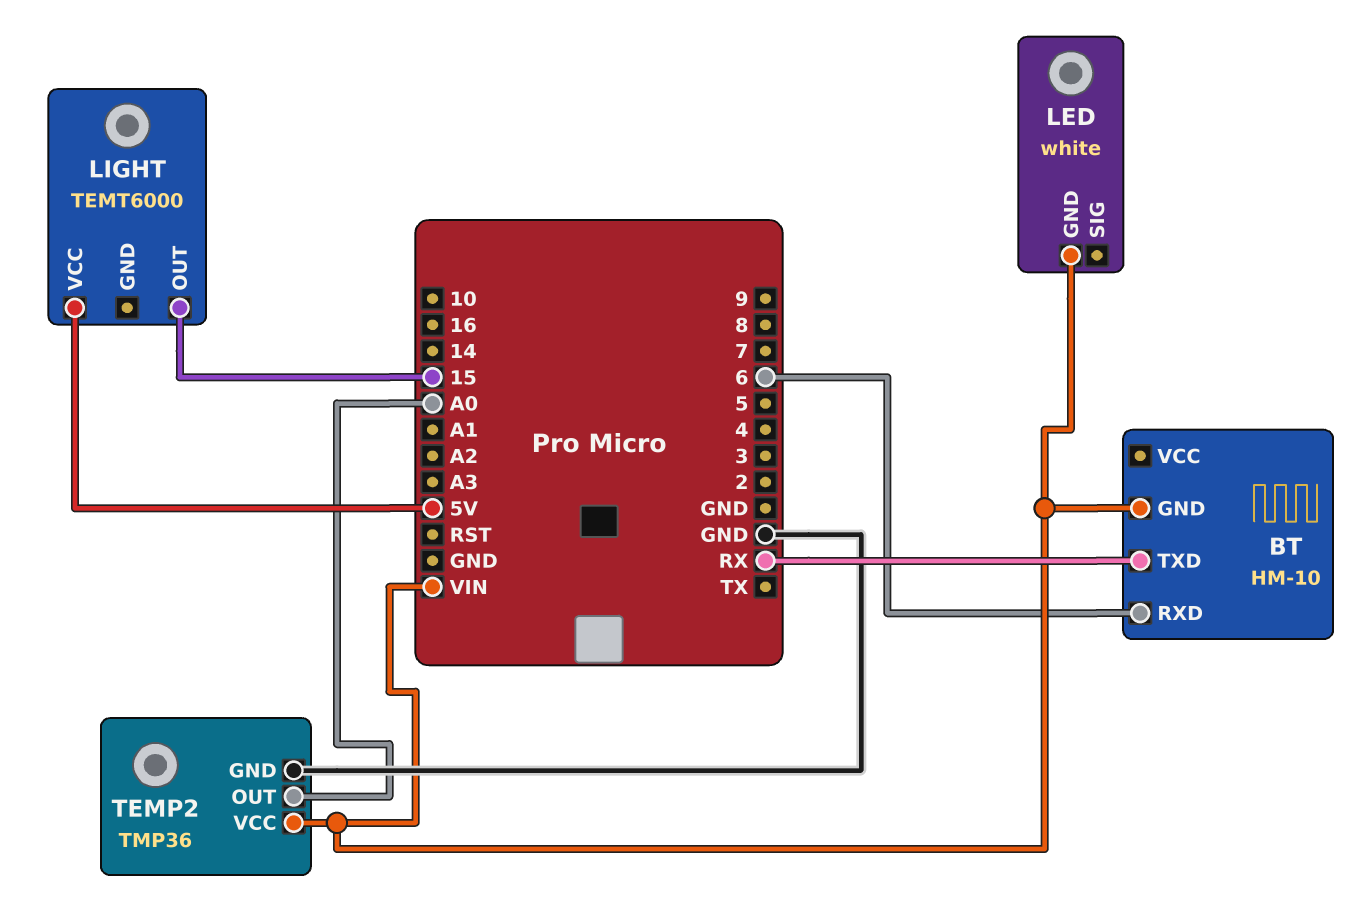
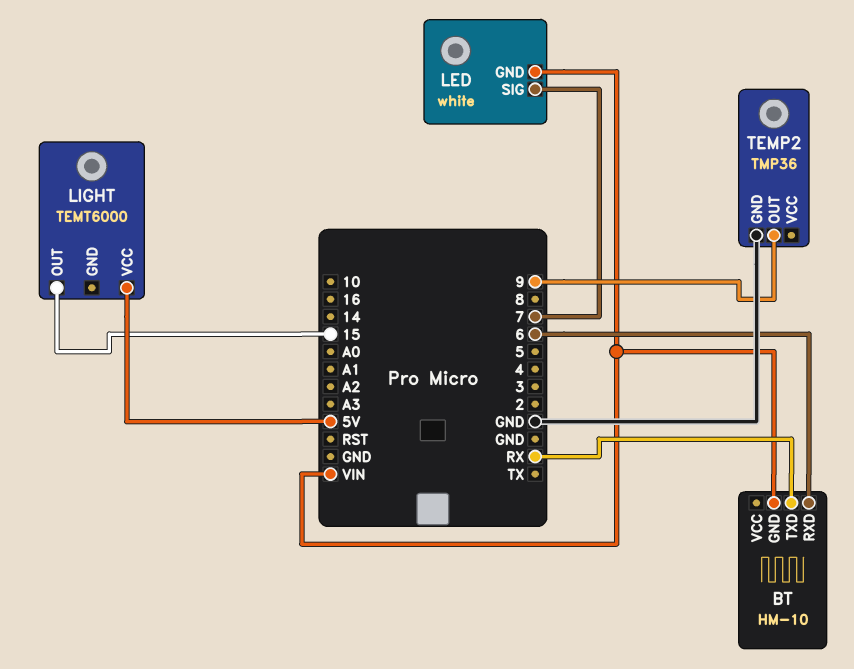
LED pin SIG: none -> 7
TEMP2 pin OUT: A0 -> 9
TEMP2 pin VCC: VIN -> none

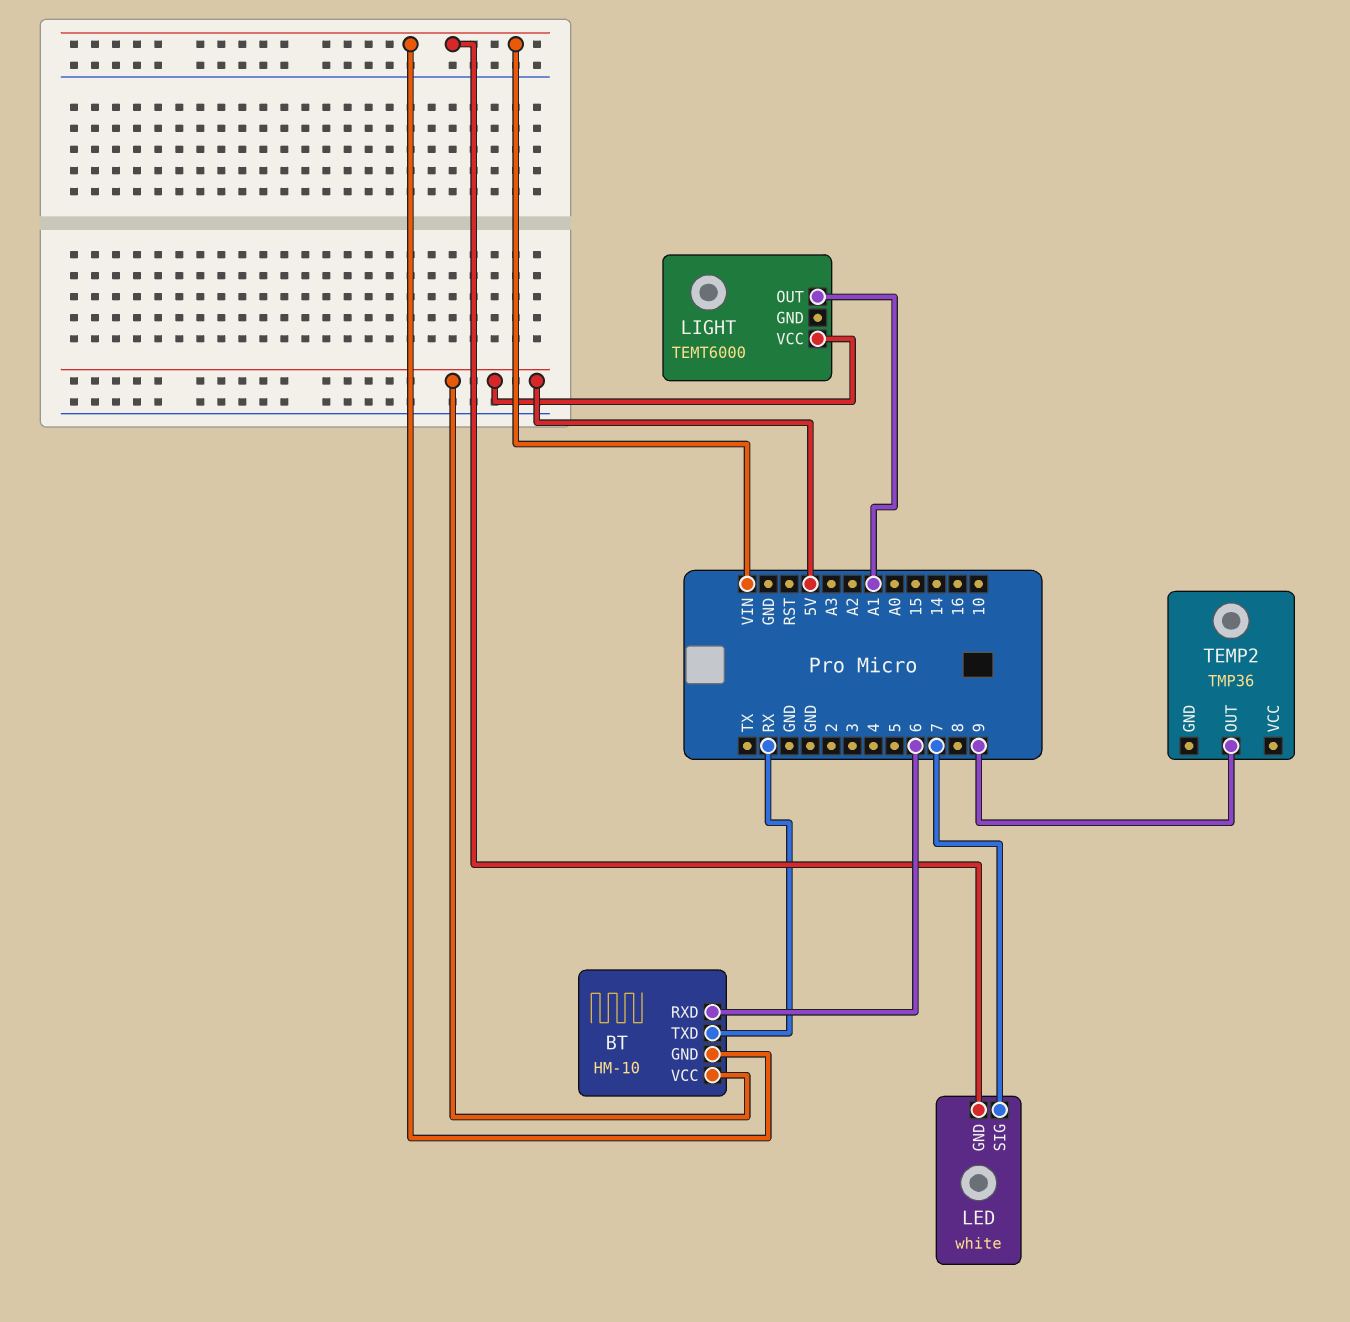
BT pin VCC: none -> 5V
LIGHT pin OUT: 15 -> A1
TEMP2 pin GND: GND -> none

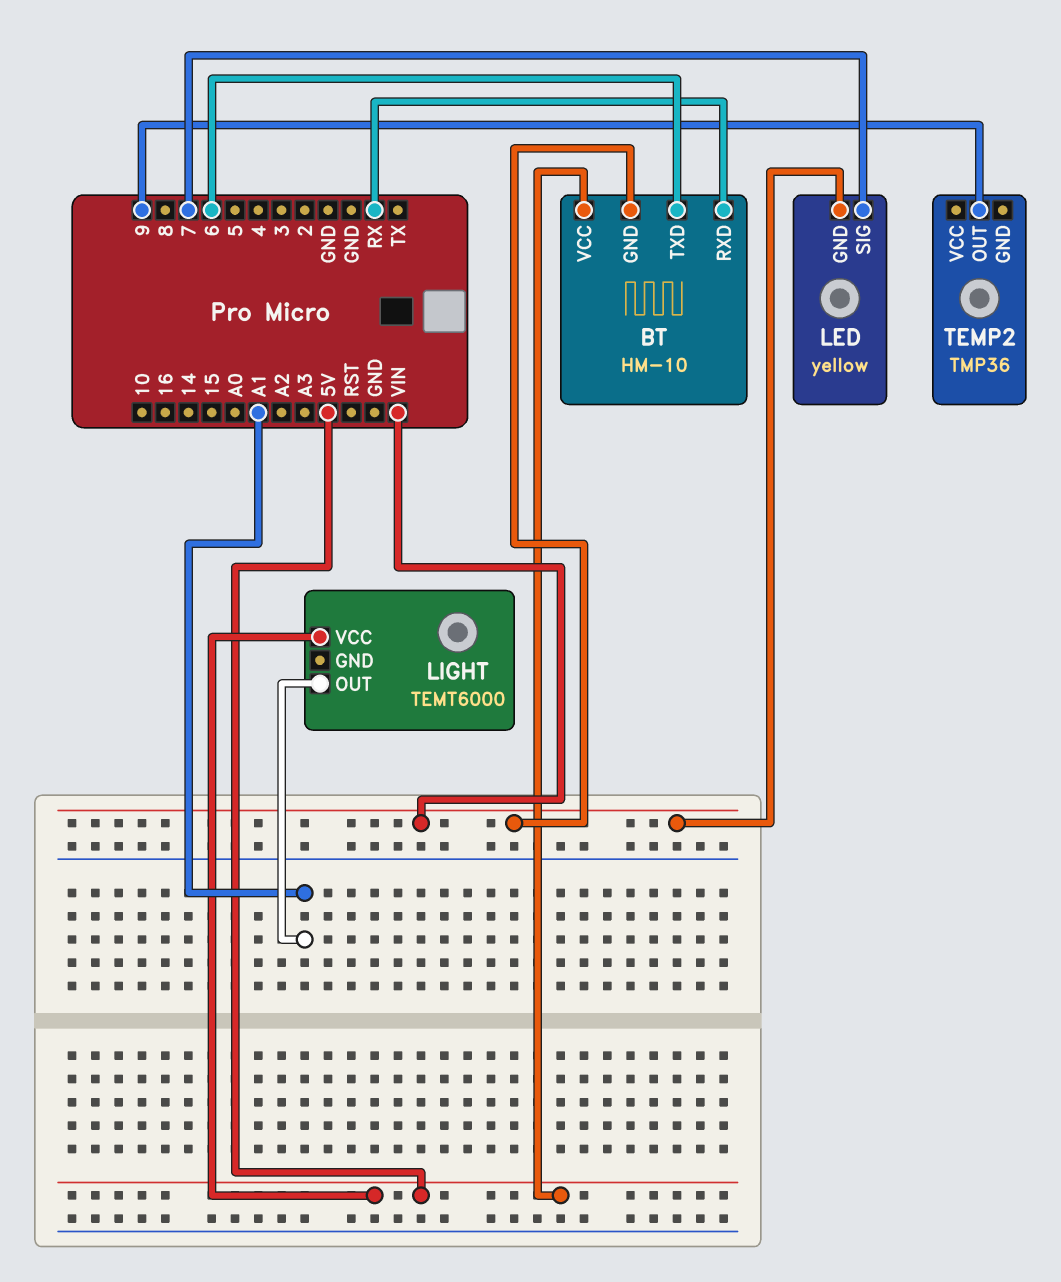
BT pin RXD: 6 -> RX
BT pin TXD: RX -> 6
LED: white -> yellow

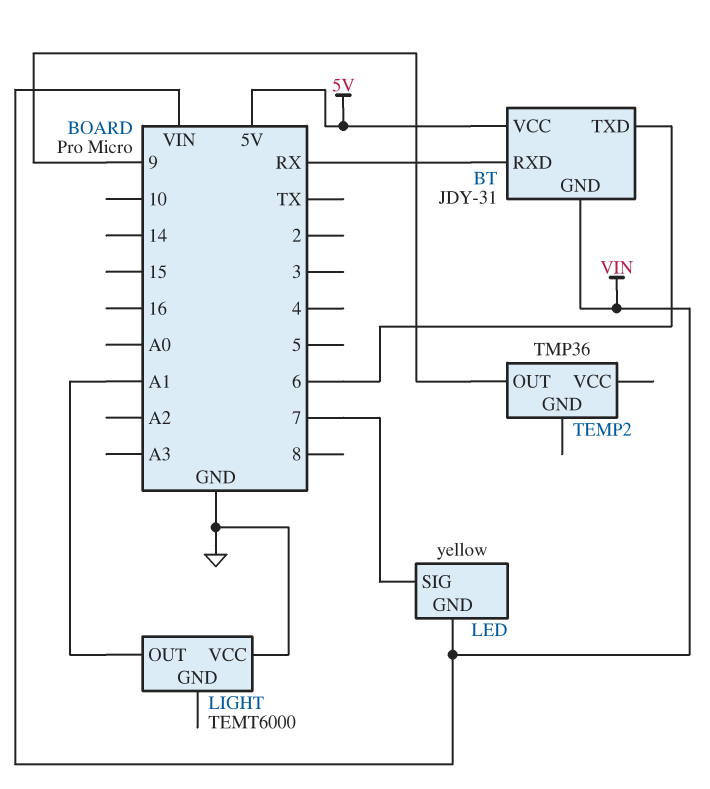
BT: HM-10 -> JDY-31
LIGHT pin VCC: 5V -> GND

